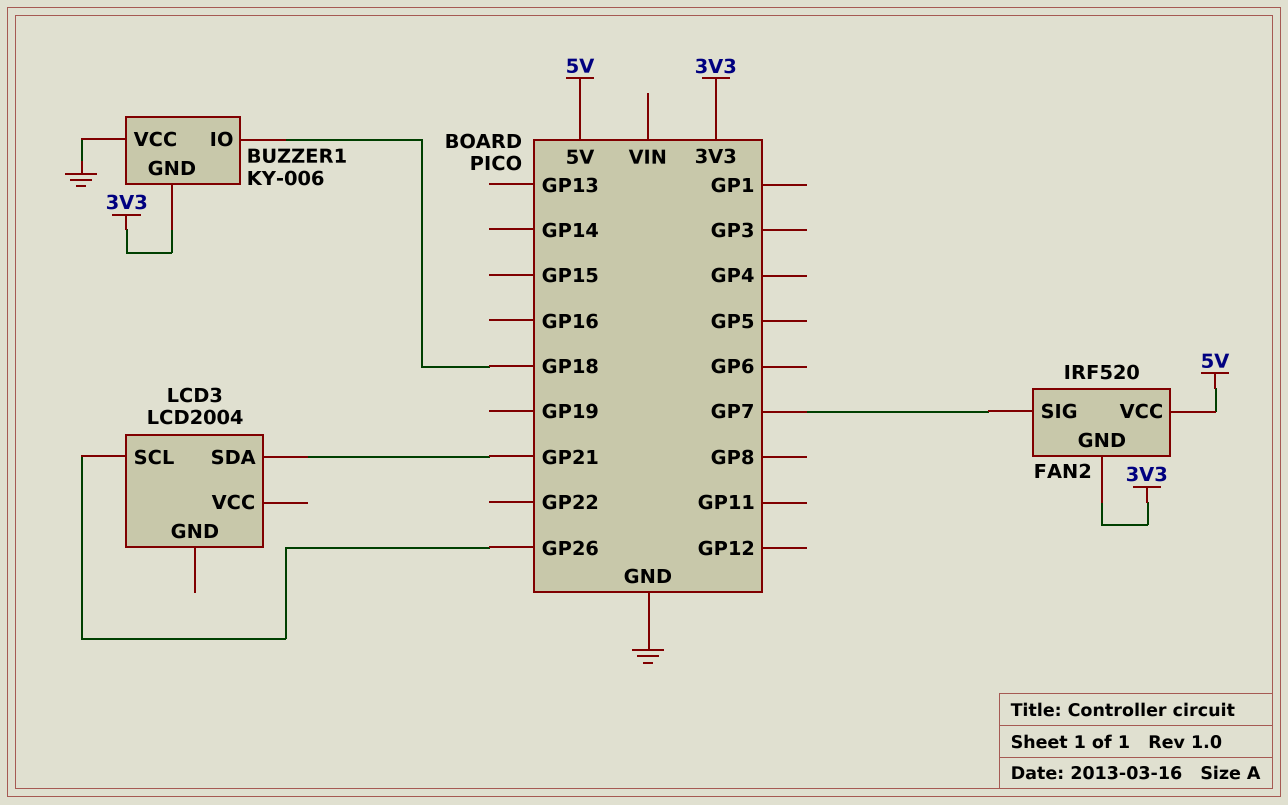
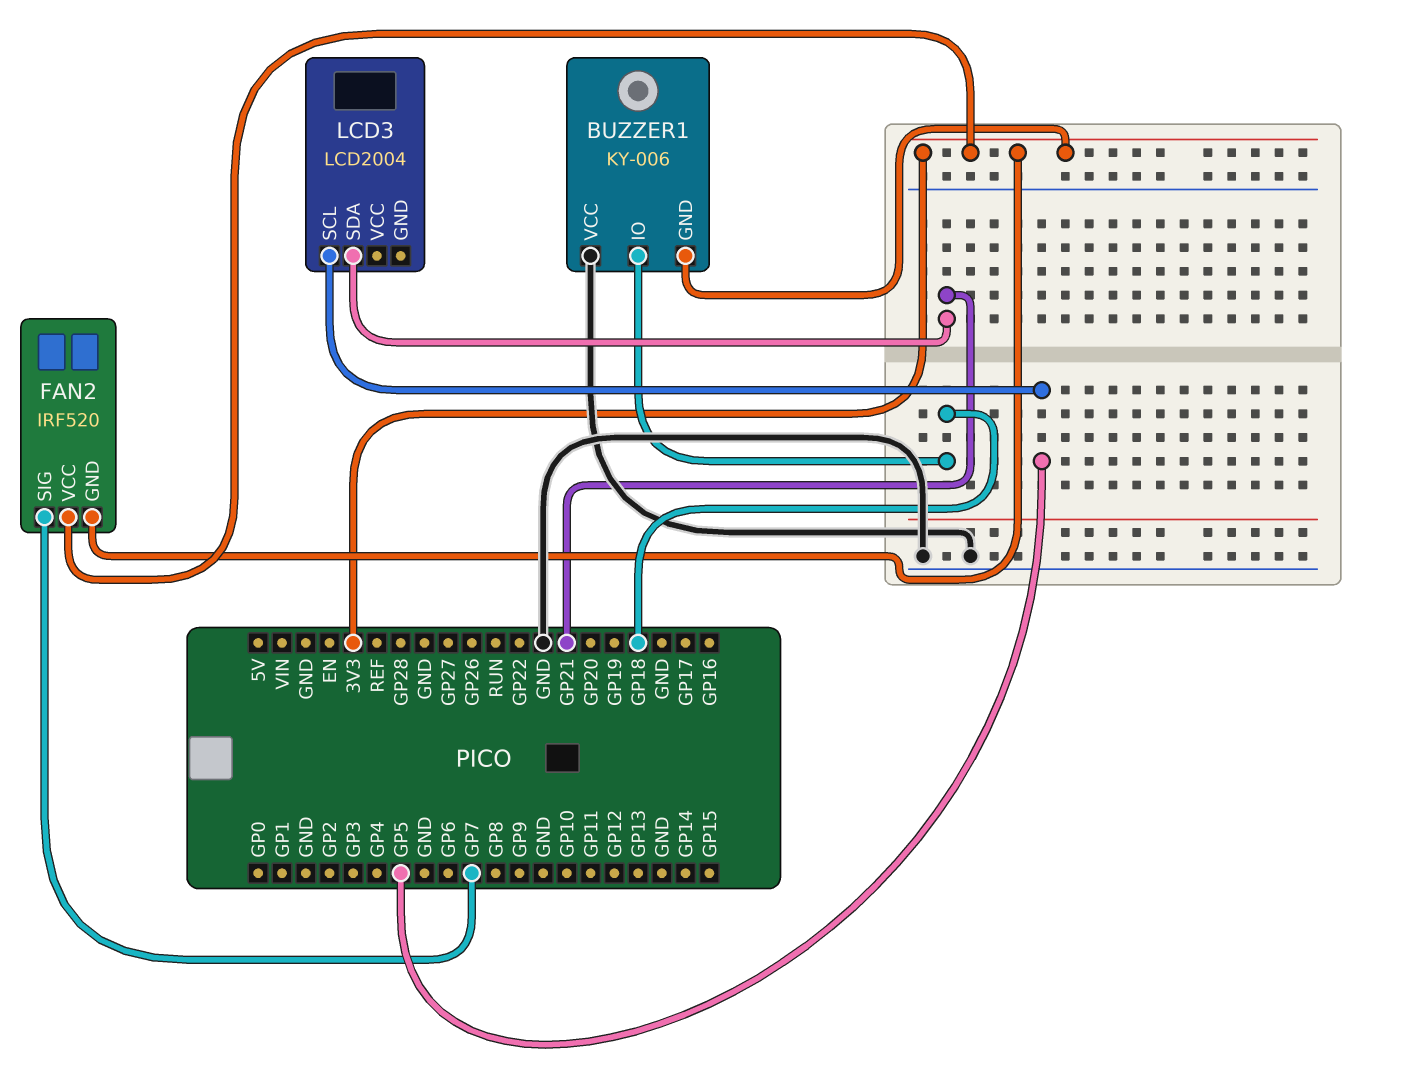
FAN2 pin VCC: 5V -> 3V3
LCD3 pin SCL: GP26 -> GP5

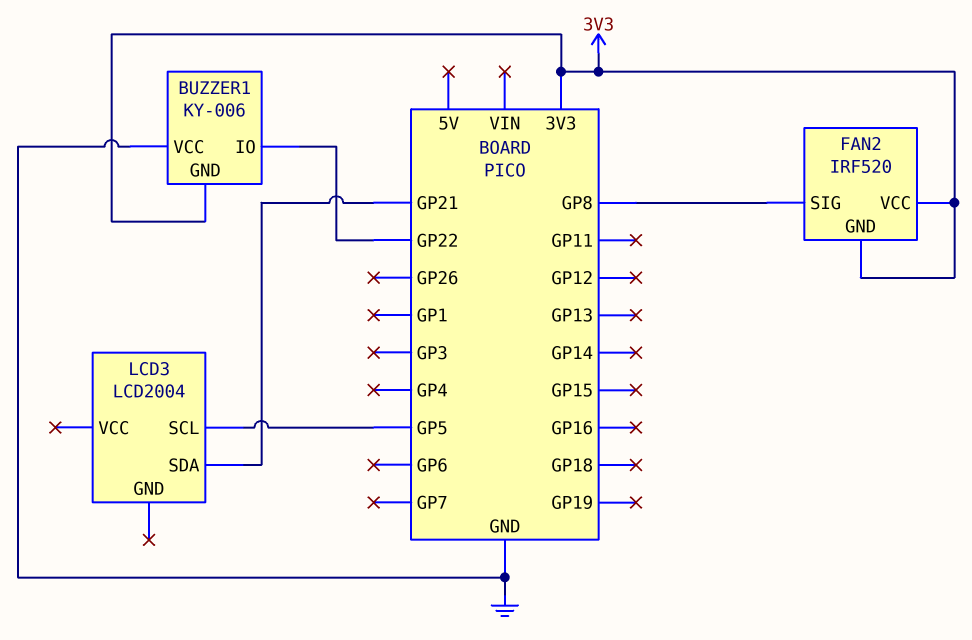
BUZZER1 pin IO: GP18 -> GP22
FAN2 pin SIG: GP7 -> GP8

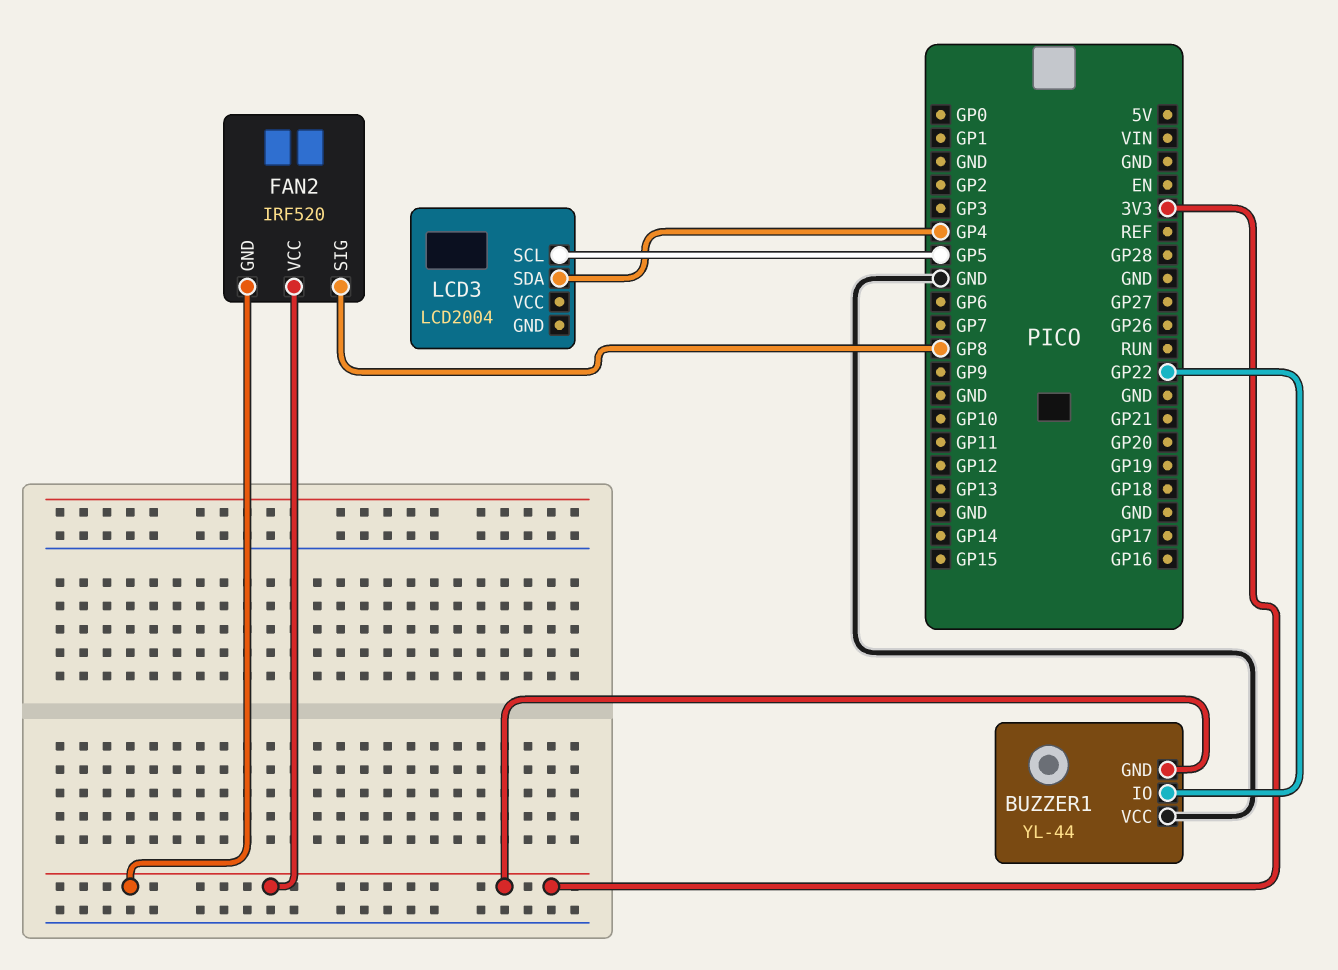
BUZZER1: KY-006 -> YL-44
LCD3 pin SDA: GP21 -> GP4

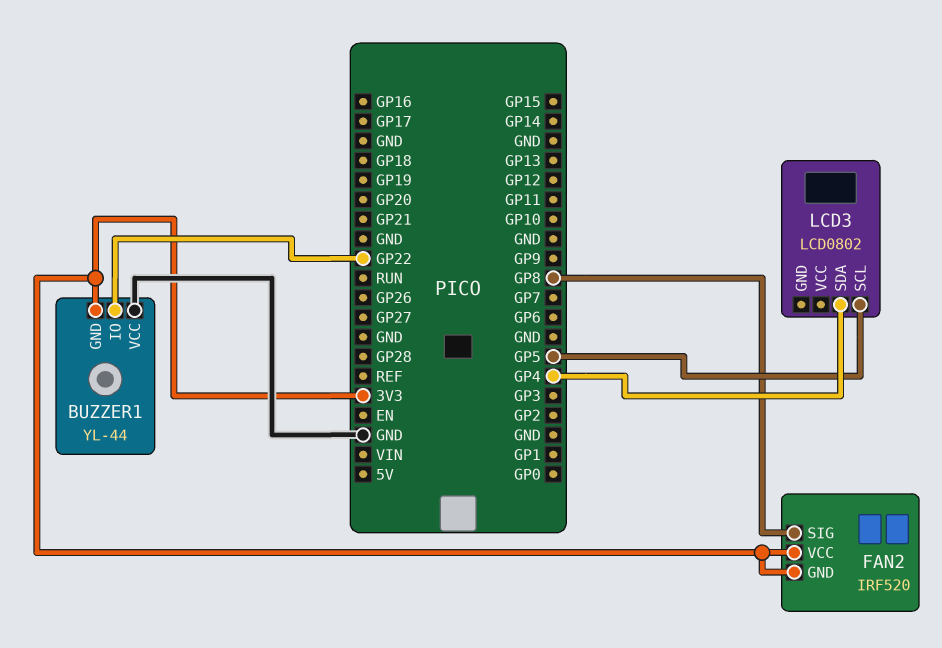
LCD3: LCD2004 -> LCD0802

